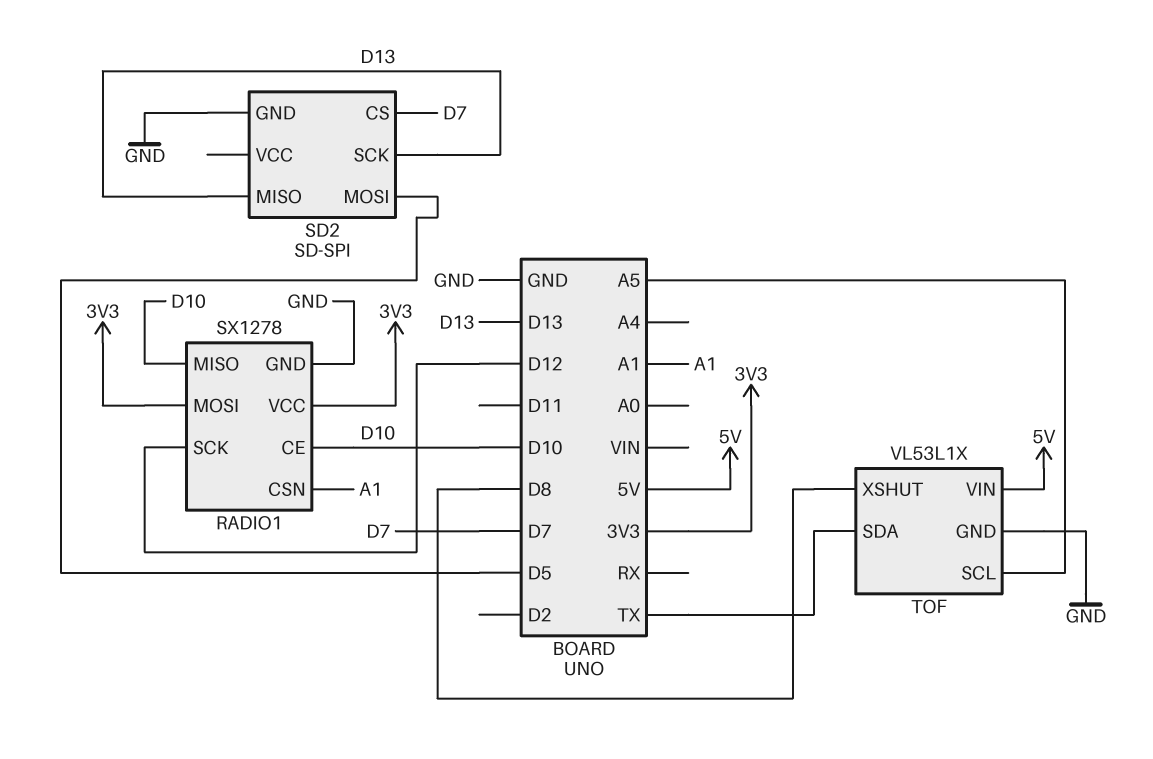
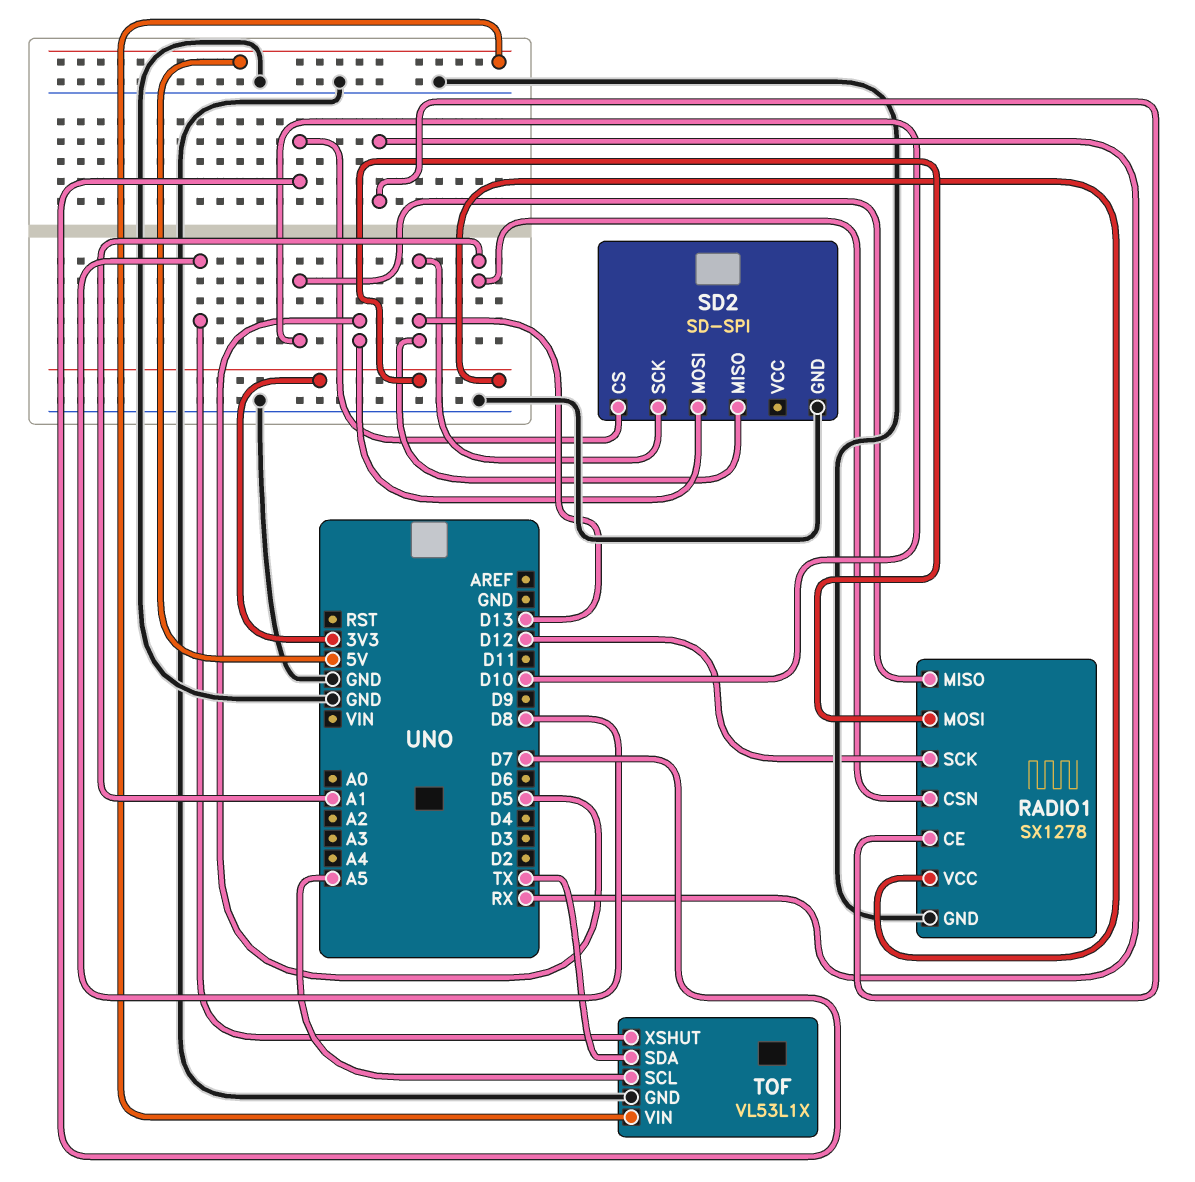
RADIO1 pin CE: D10 -> RX

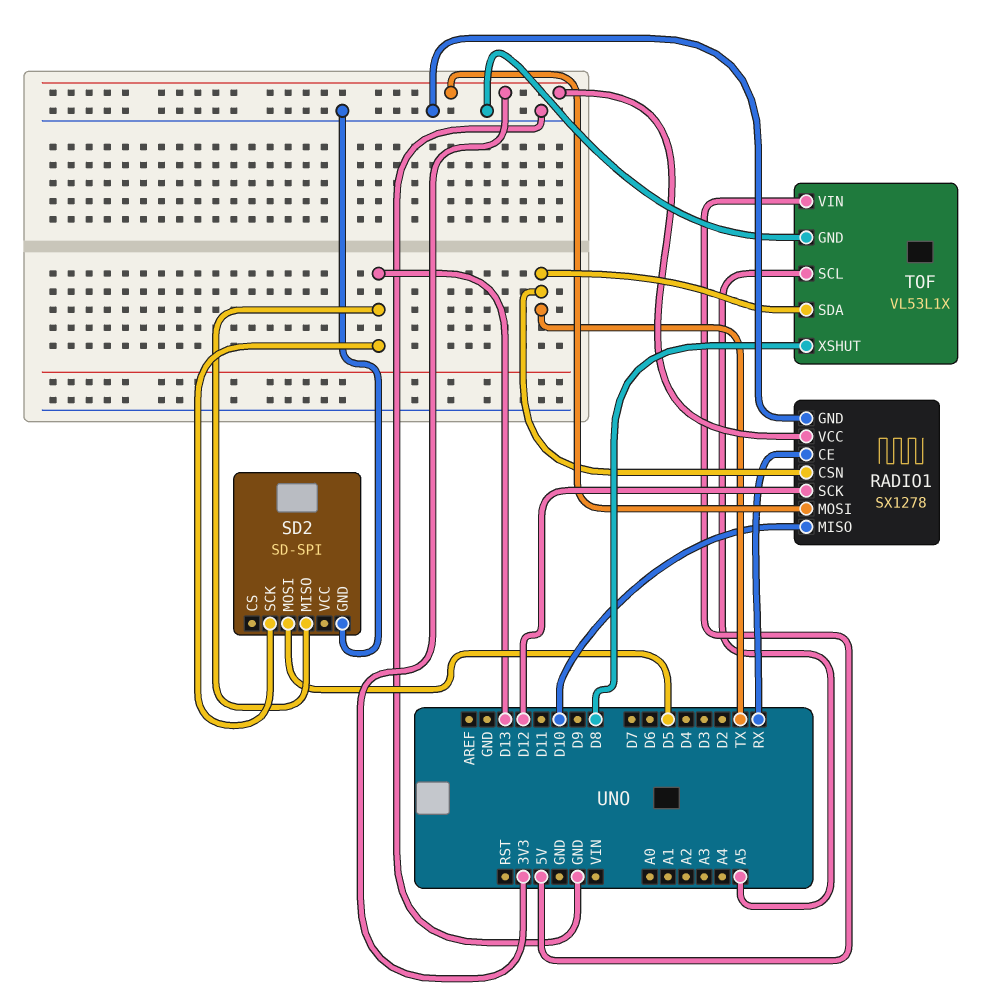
RADIO1 pin CSN: A1 -> TX
SD2 pin CS: D7 -> none

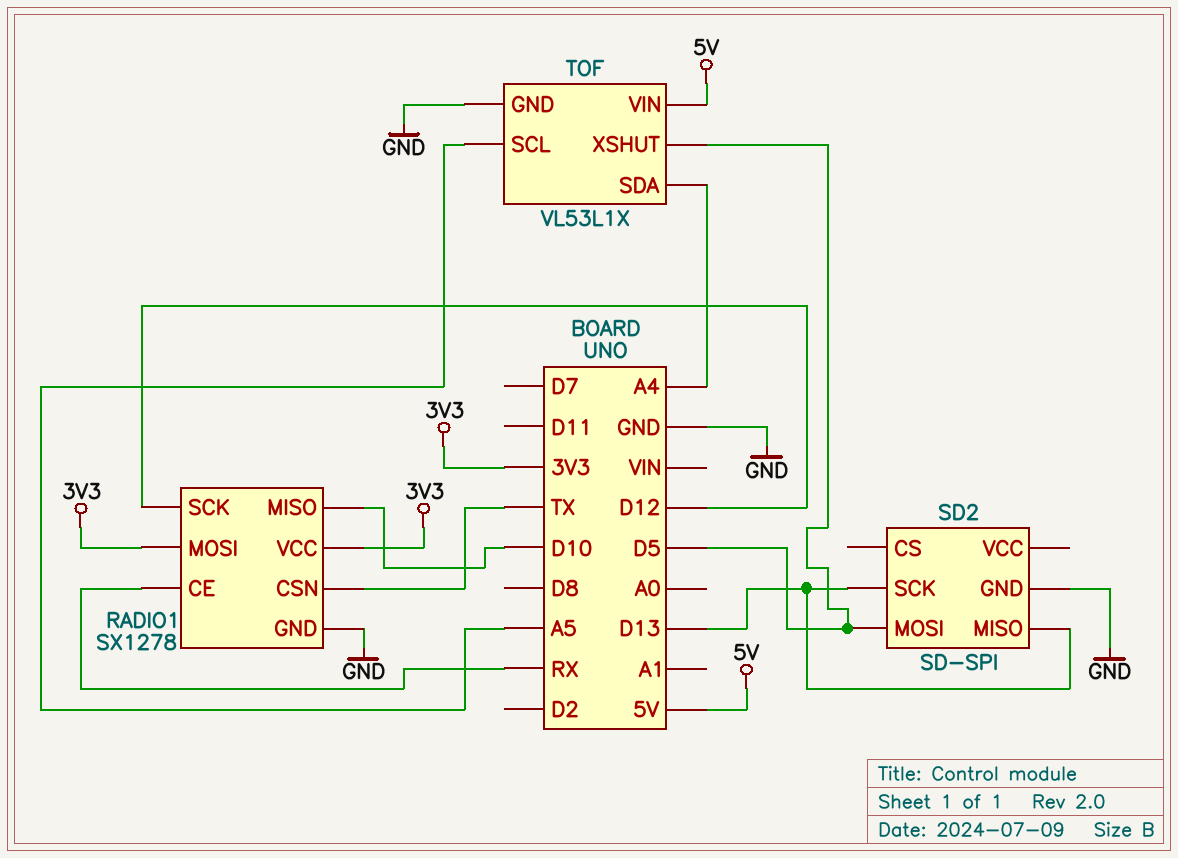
TOF pin SDA: TX -> A4
TOF pin XSHUT: D8 -> D5

